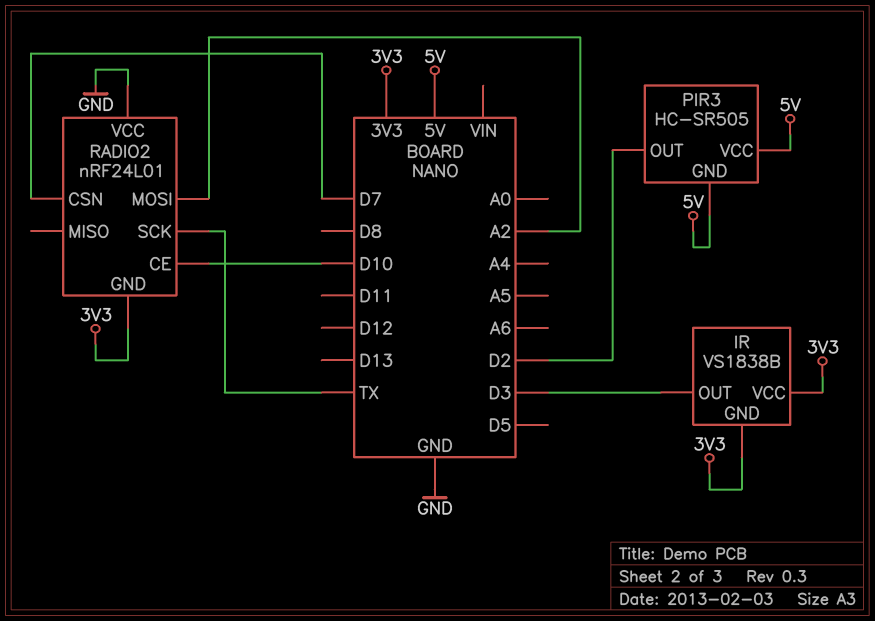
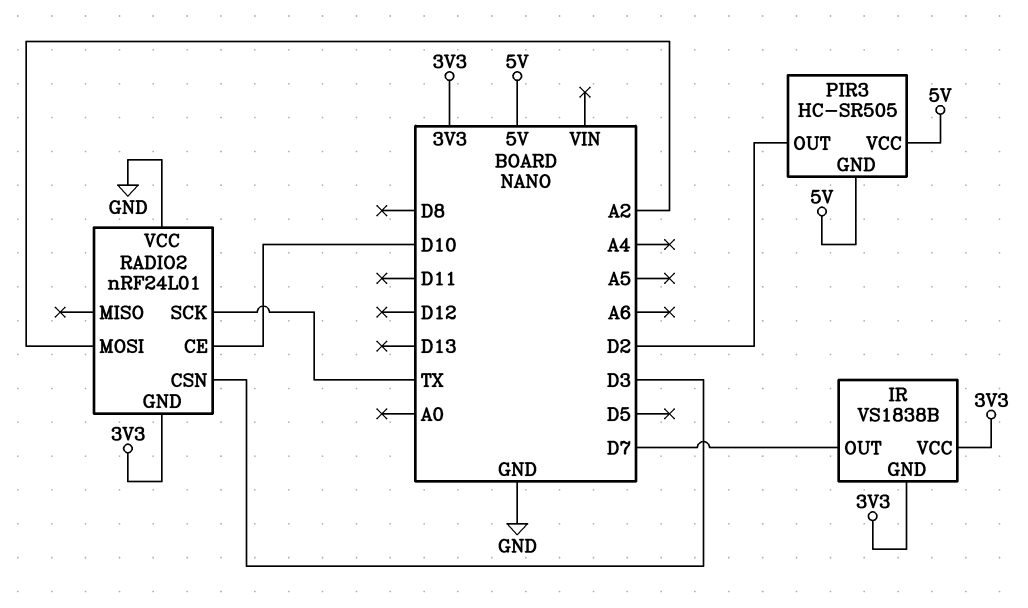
IR pin OUT: D3 -> D7
RADIO2 pin CSN: D7 -> D3

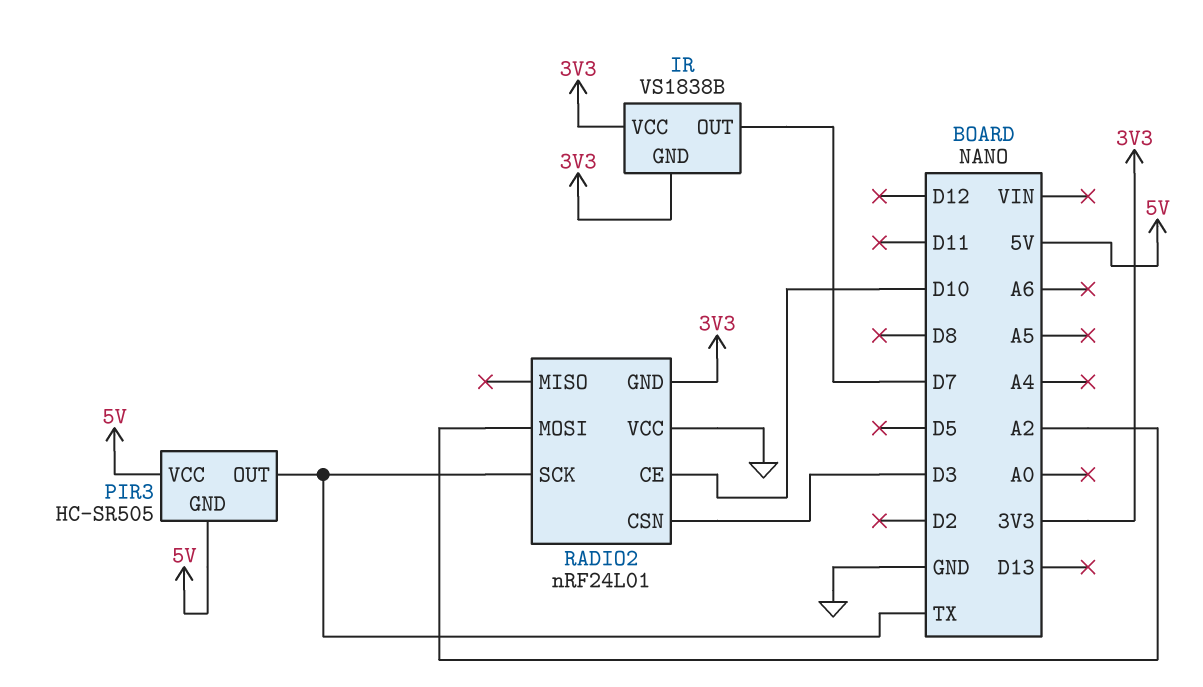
PIR3 pin OUT: D2 -> TX

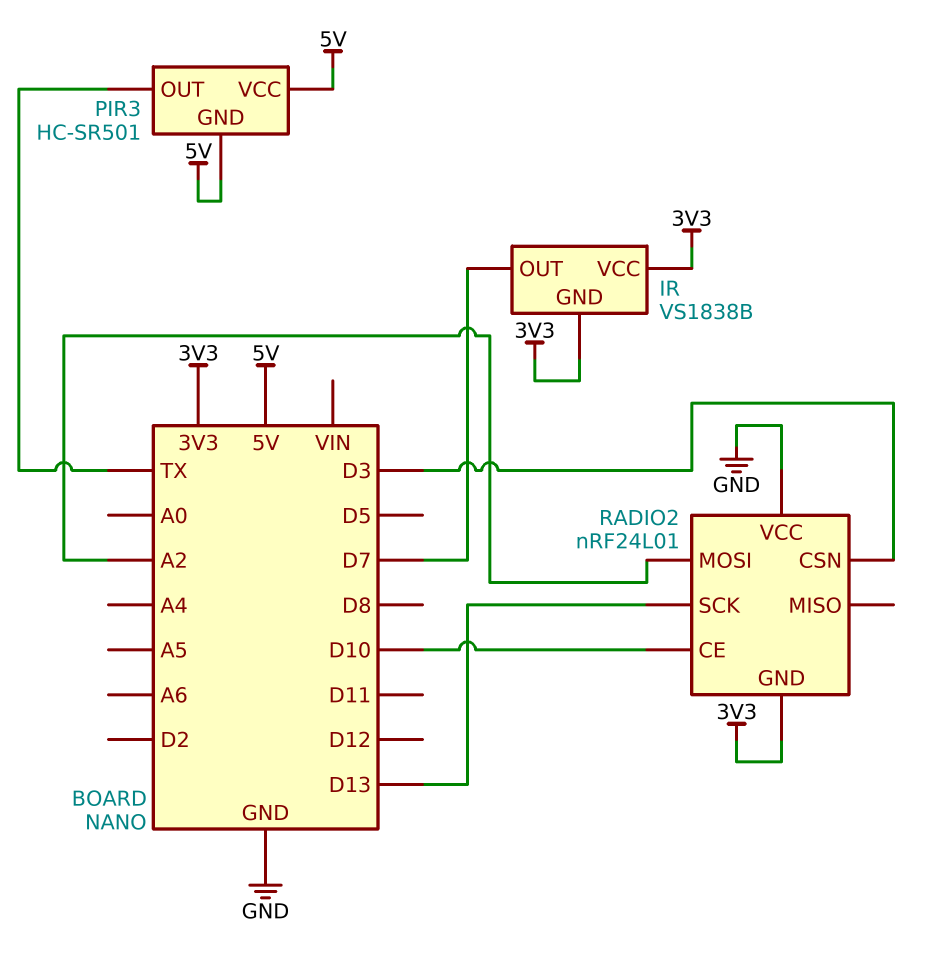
PIR3: HC-SR505 -> HC-SR501
RADIO2 pin SCK: TX -> D13

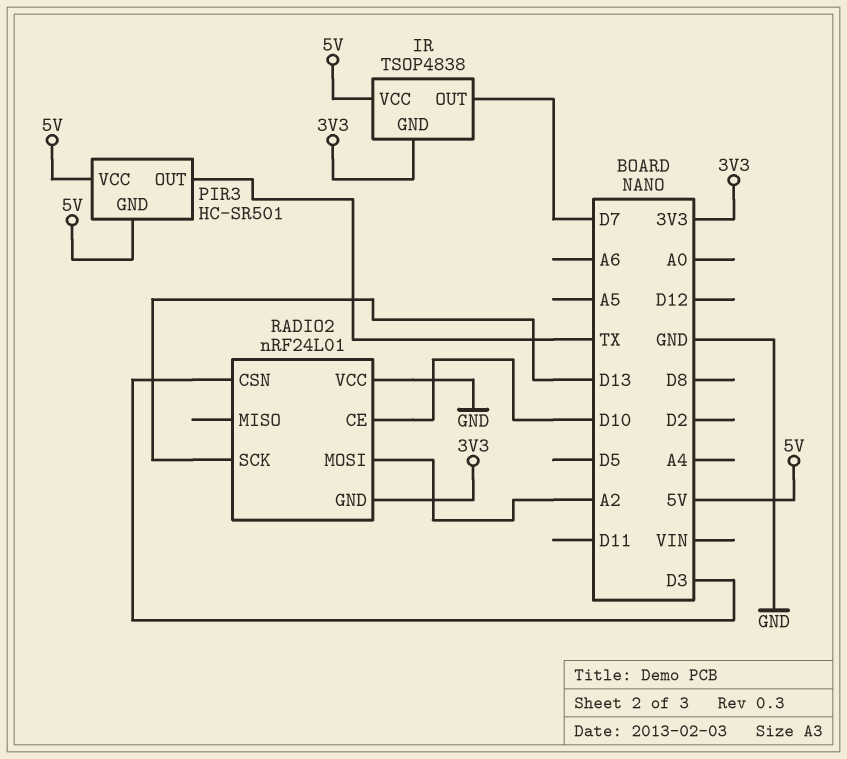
IR: VS1838B -> TSOP4838
IR pin VCC: 3V3 -> 5V

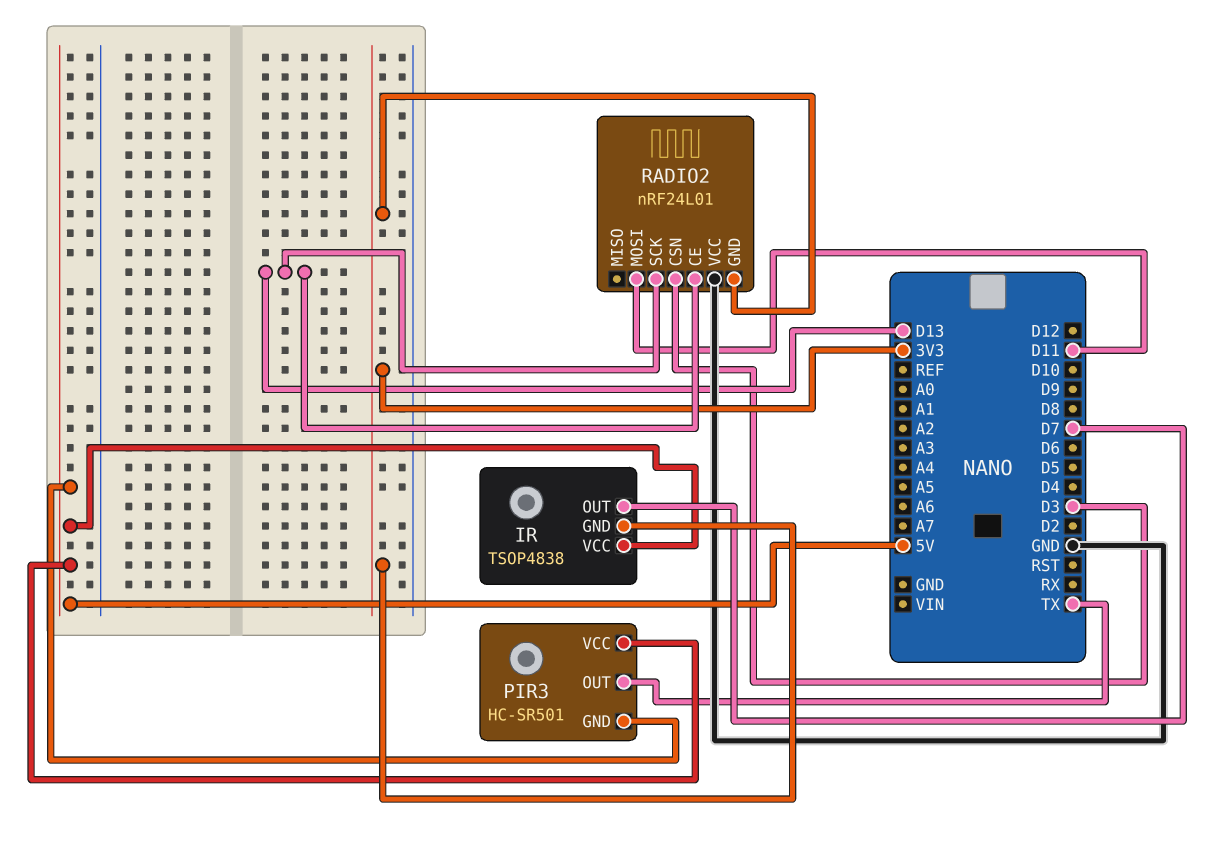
RADIO2 pin CE: D10 -> D13
RADIO2 pin MOSI: A2 -> D11

